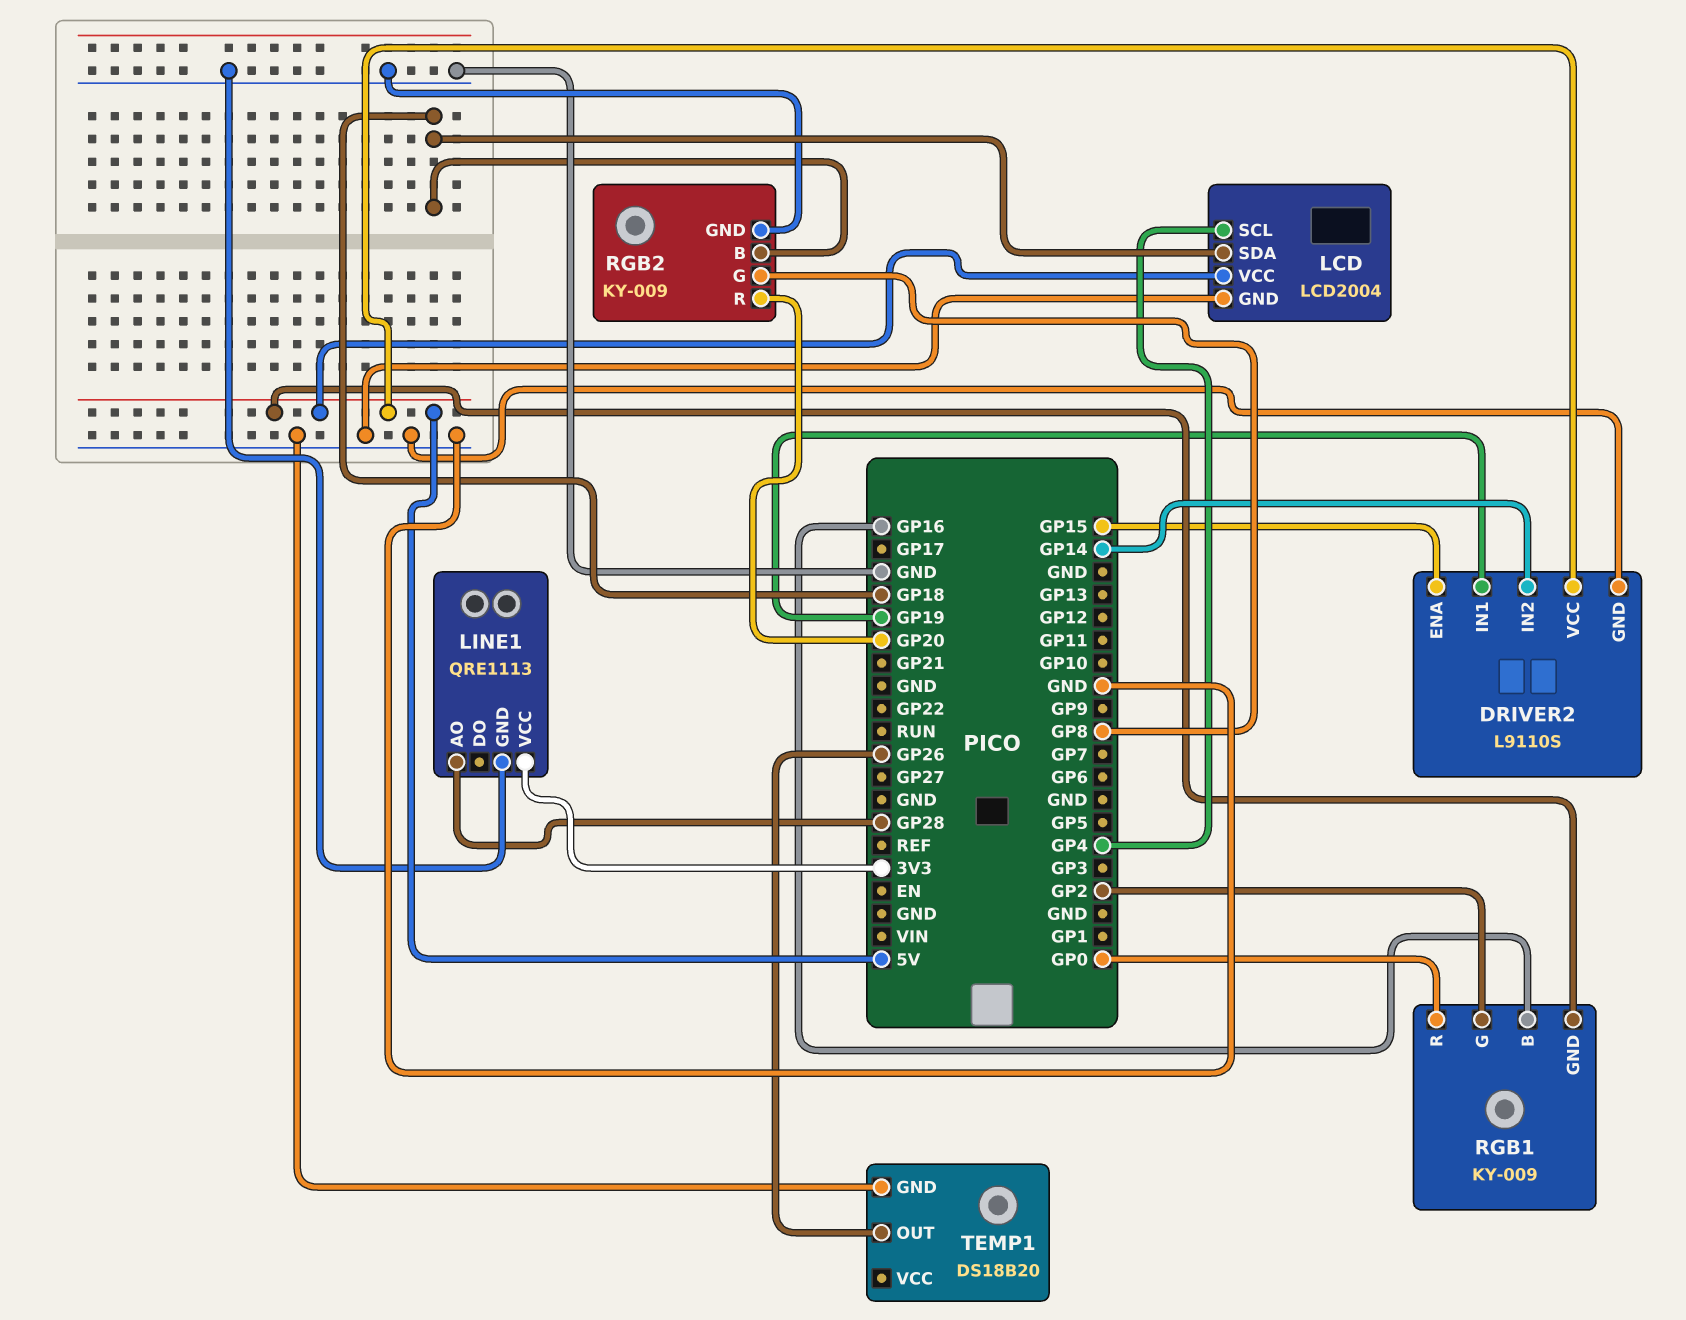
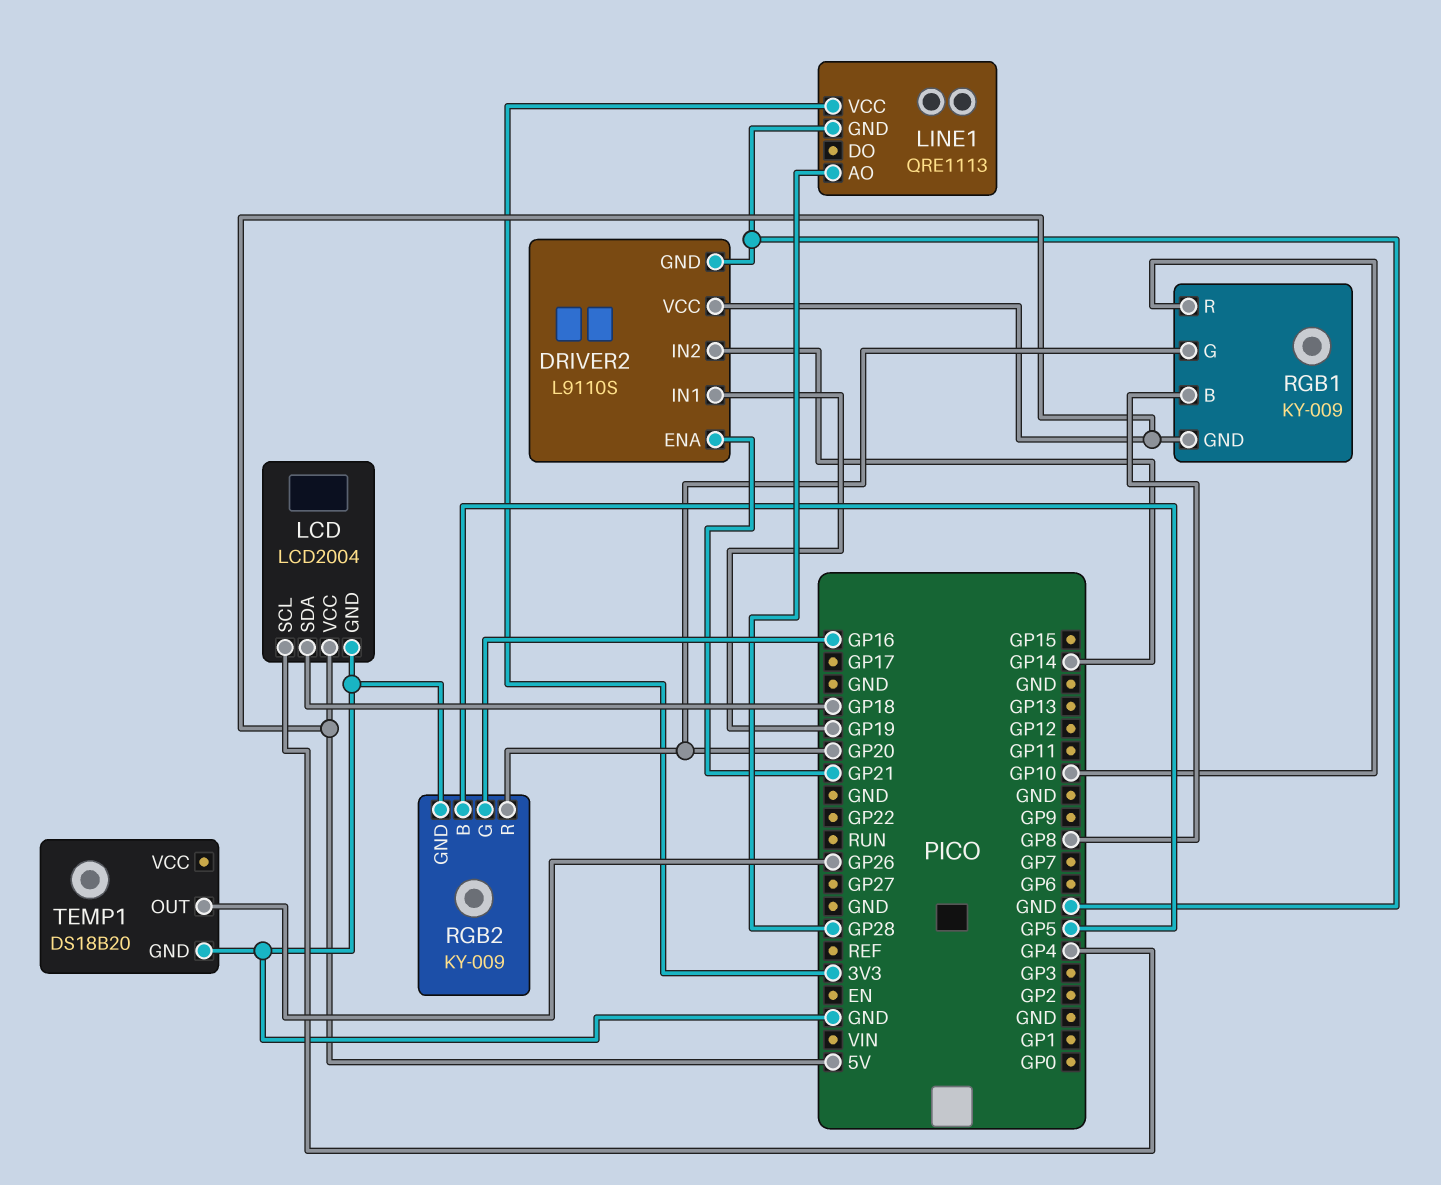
DRIVER2 pin ENA: GP15 -> GP21
RGB1 pin B: GP16 -> GP8
RGB1 pin G: GP2 -> GP20
RGB1 pin R: GP0 -> GP10
RGB2 pin B: GP18 -> GP5
RGB2 pin G: GP8 -> GP16

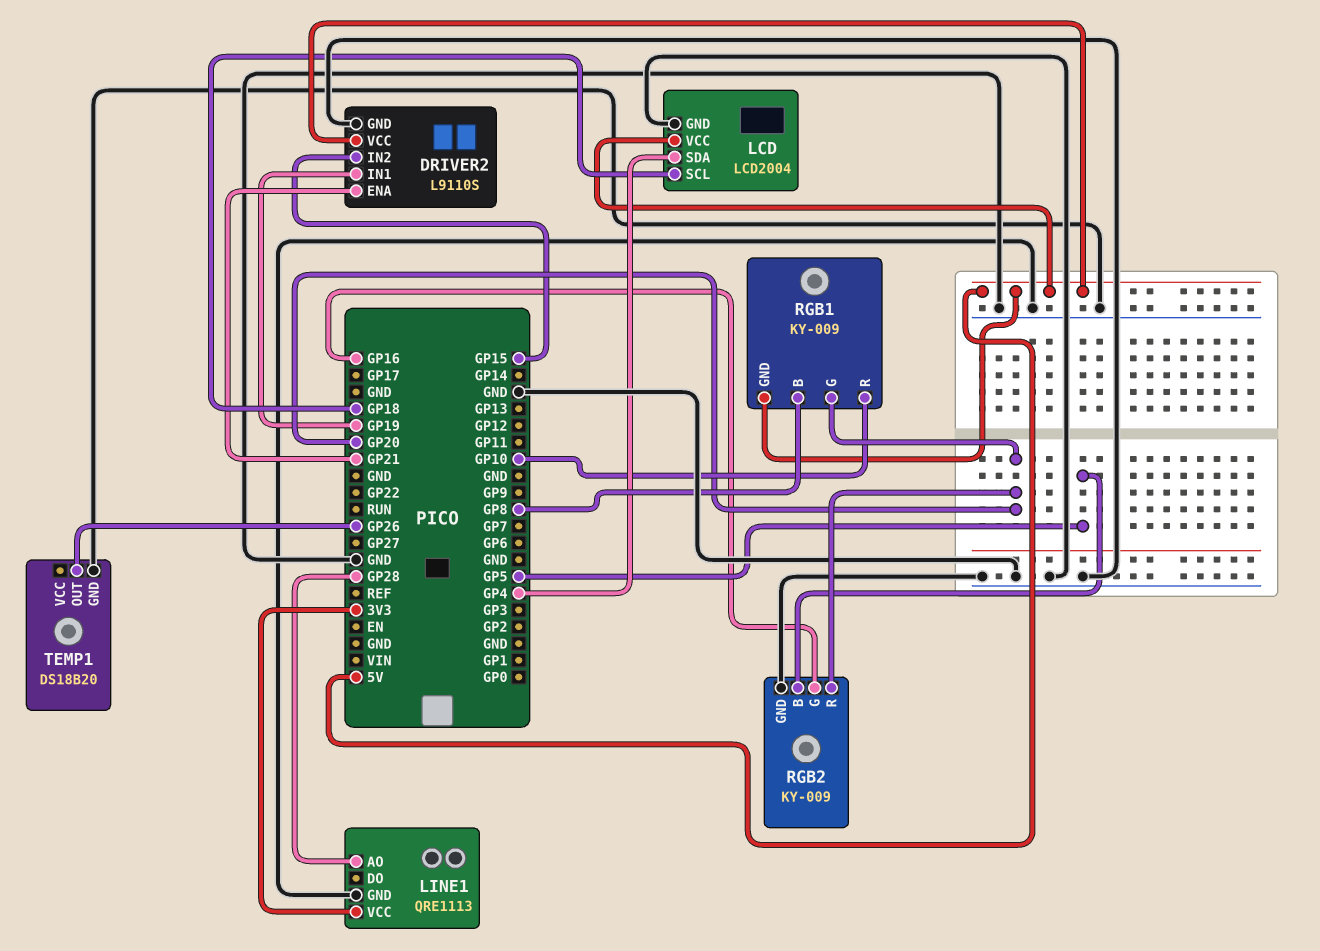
DRIVER2 pin IN2: GP14 -> GP15
LCD pin SCL: GP4 -> GP18
LCD pin SDA: GP18 -> GP4

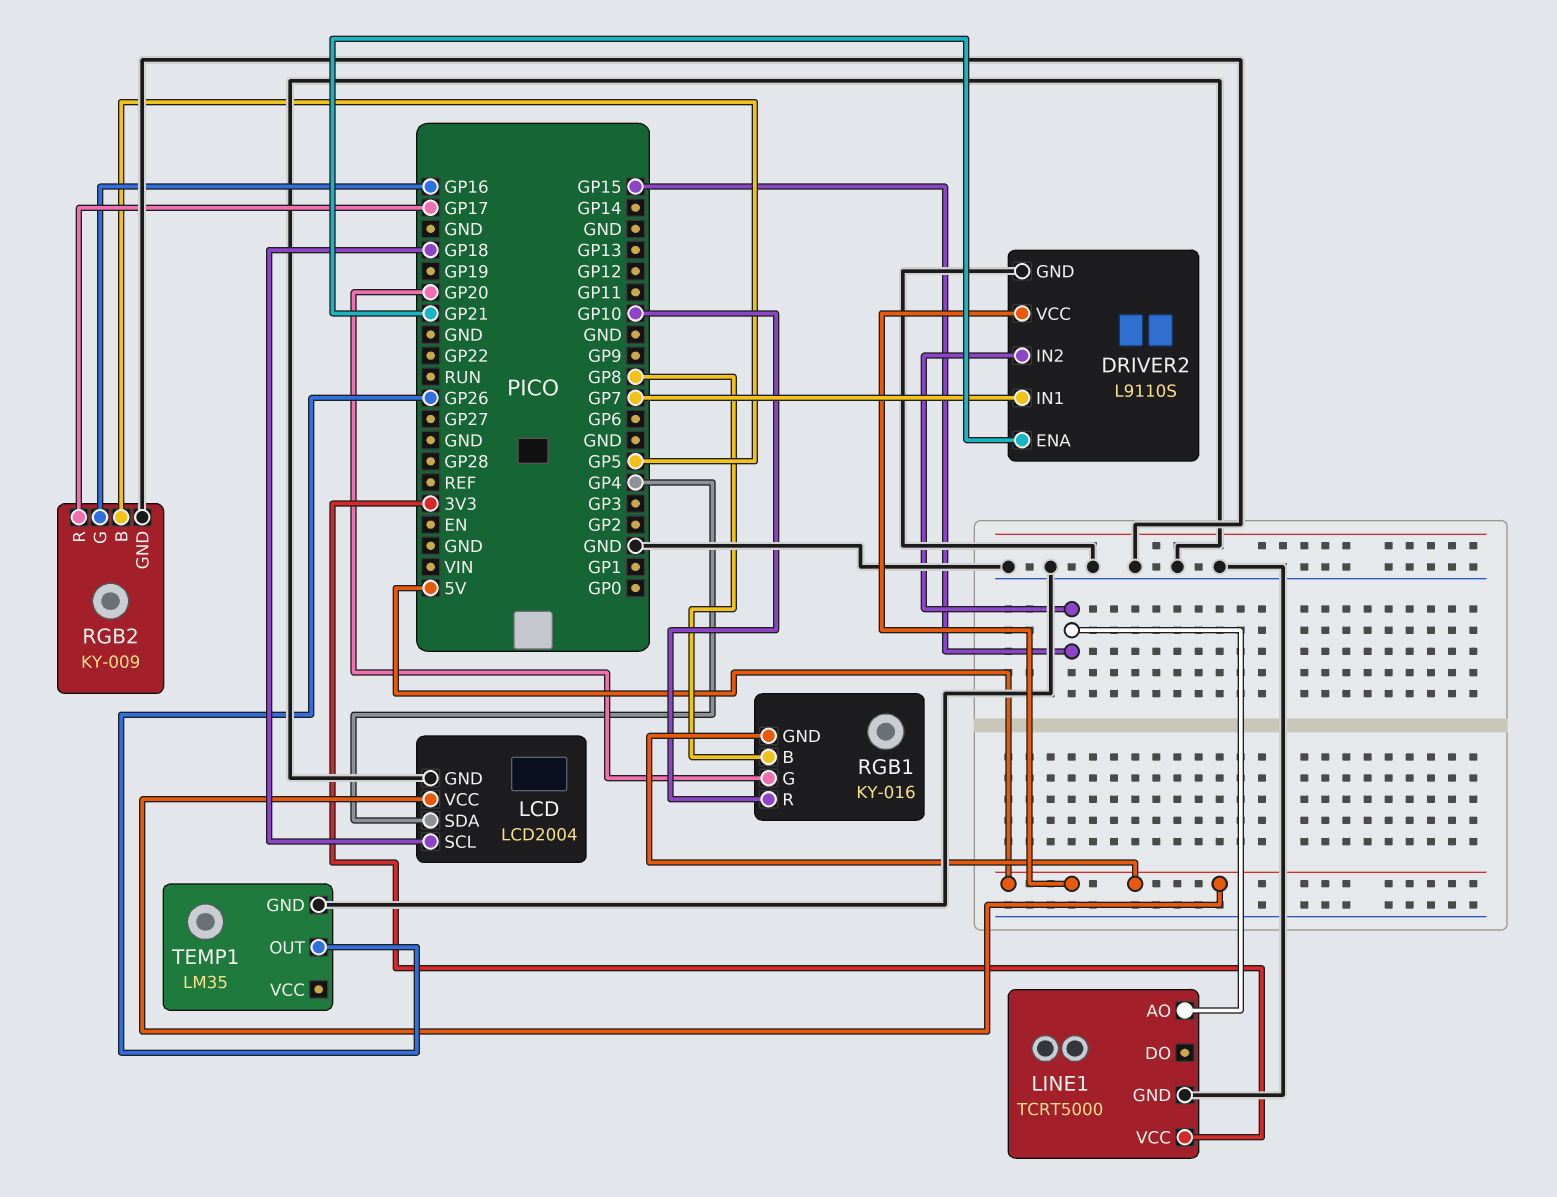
DRIVER2 pin IN1: GP19 -> GP7
LINE1: QRE1113 -> TCRT5000
LINE1 pin AO: GP28 -> GP15
RGB1: KY-009 -> KY-016
RGB2 pin R: GP20 -> GP17
TEMP1: DS18B20 -> LM35

